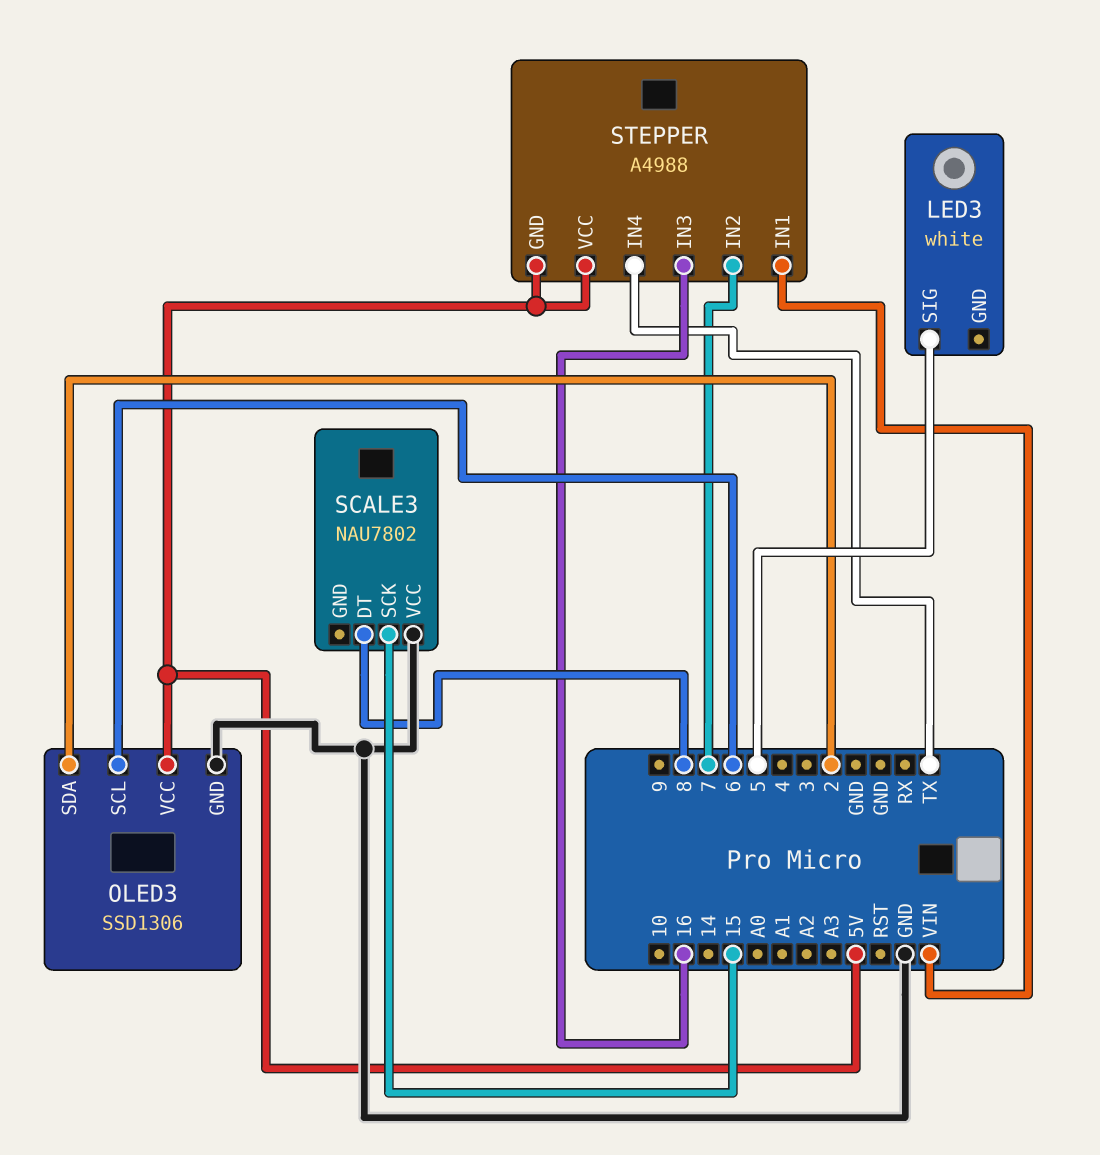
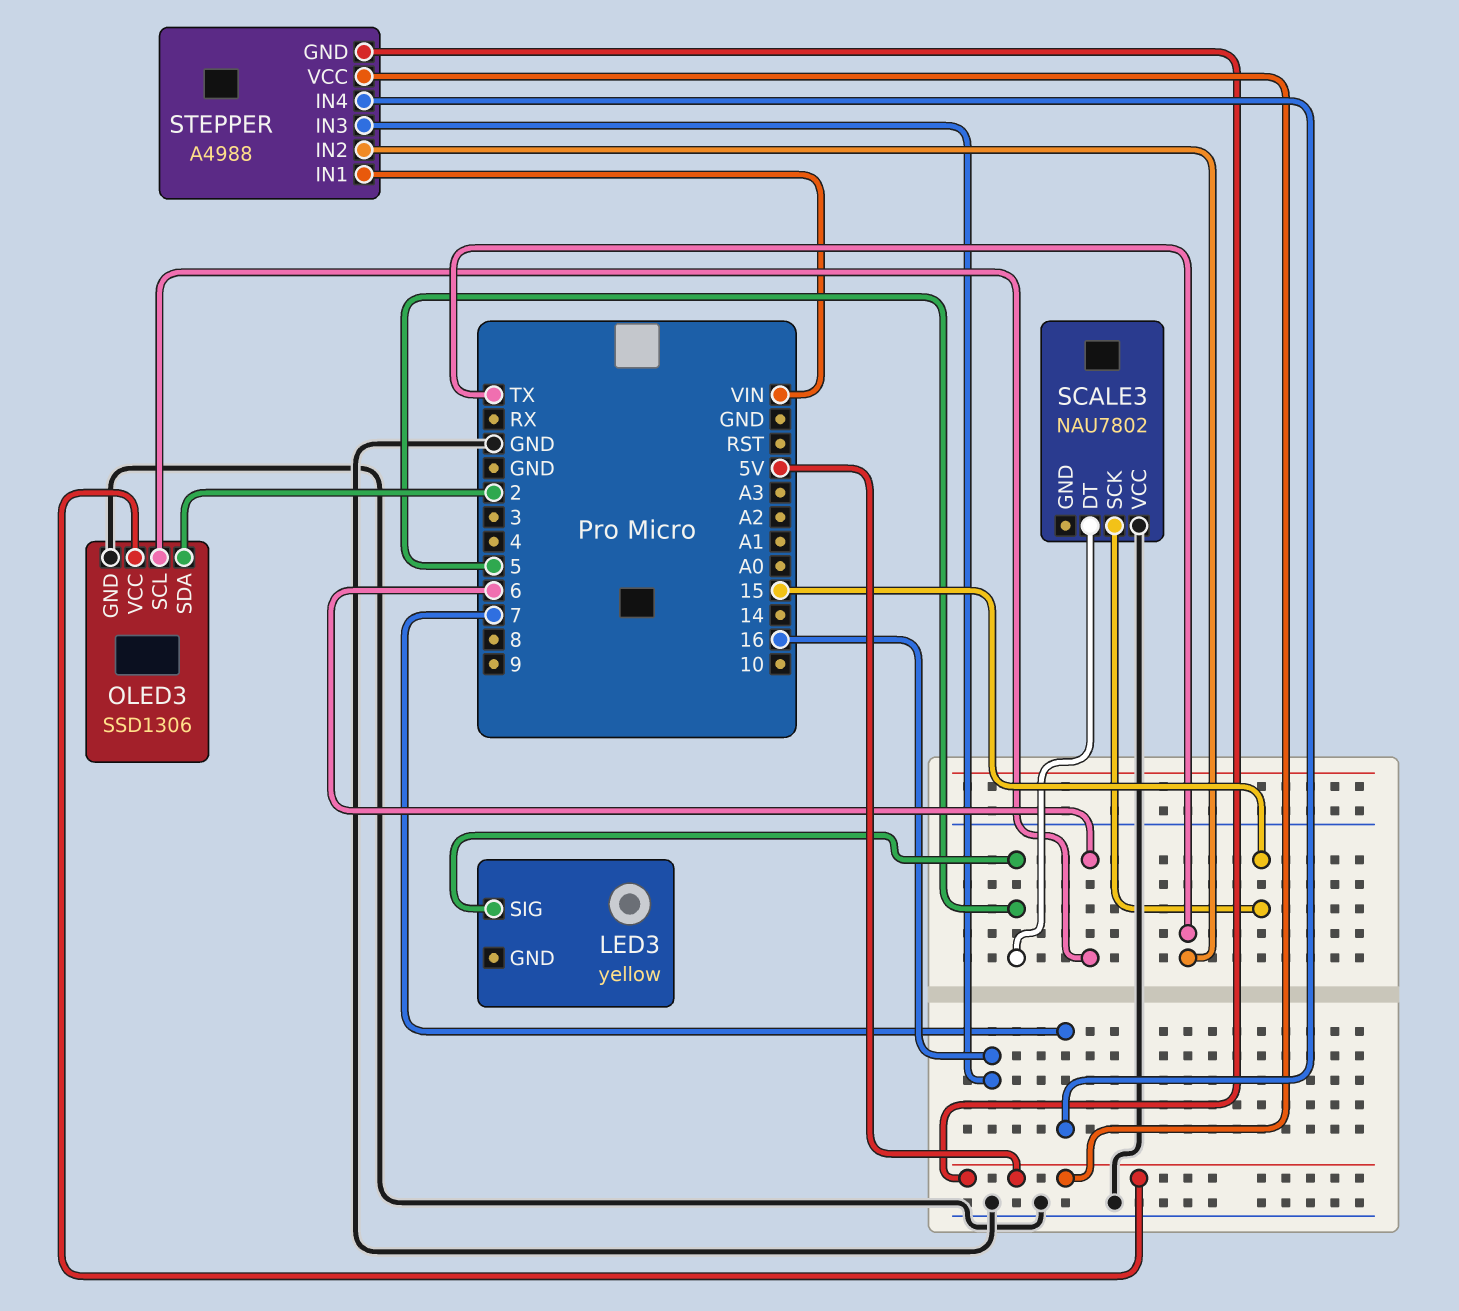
LED3: white -> yellow
SCALE3 pin DT: 8 -> 5
STEPPER pin IN2: 7 -> TX
STEPPER pin IN4: TX -> 7

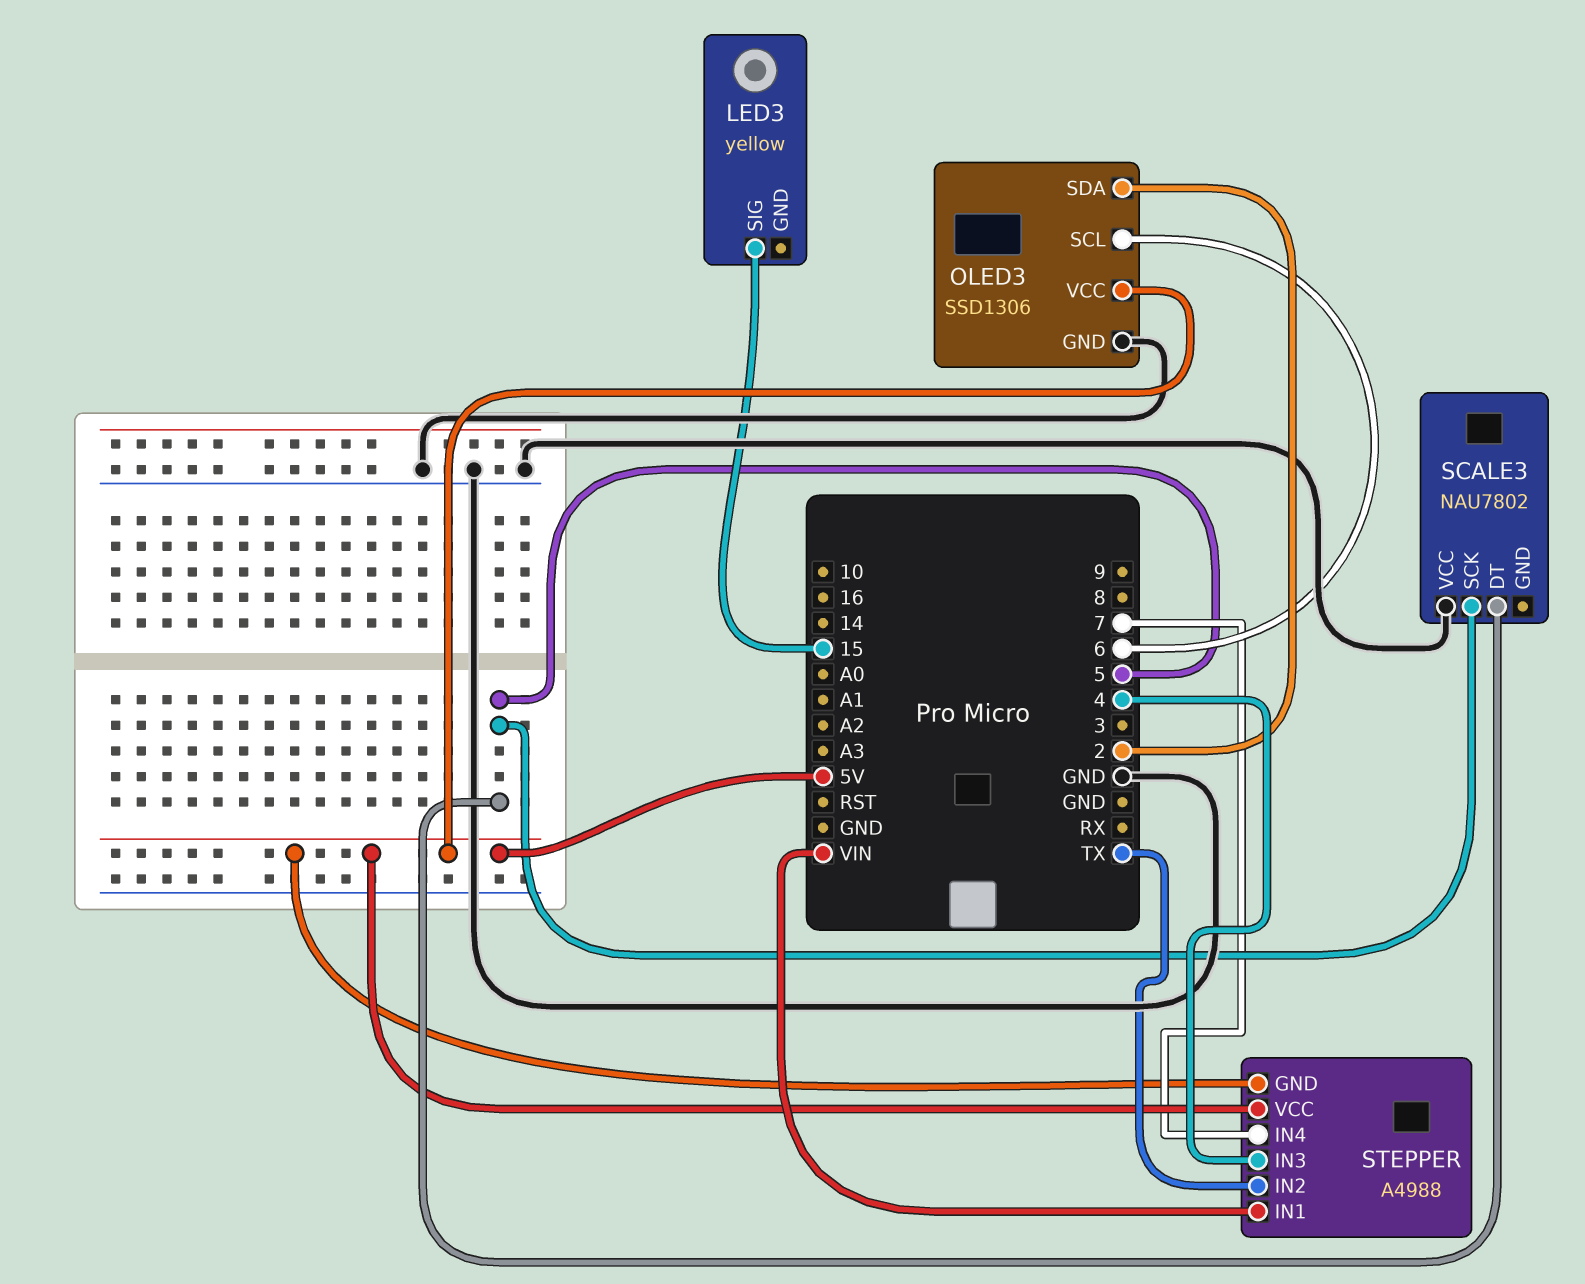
LED3 pin SIG: 5 -> 15
SCALE3 pin SCK: 15 -> 5
STEPPER pin IN3: 16 -> 4

